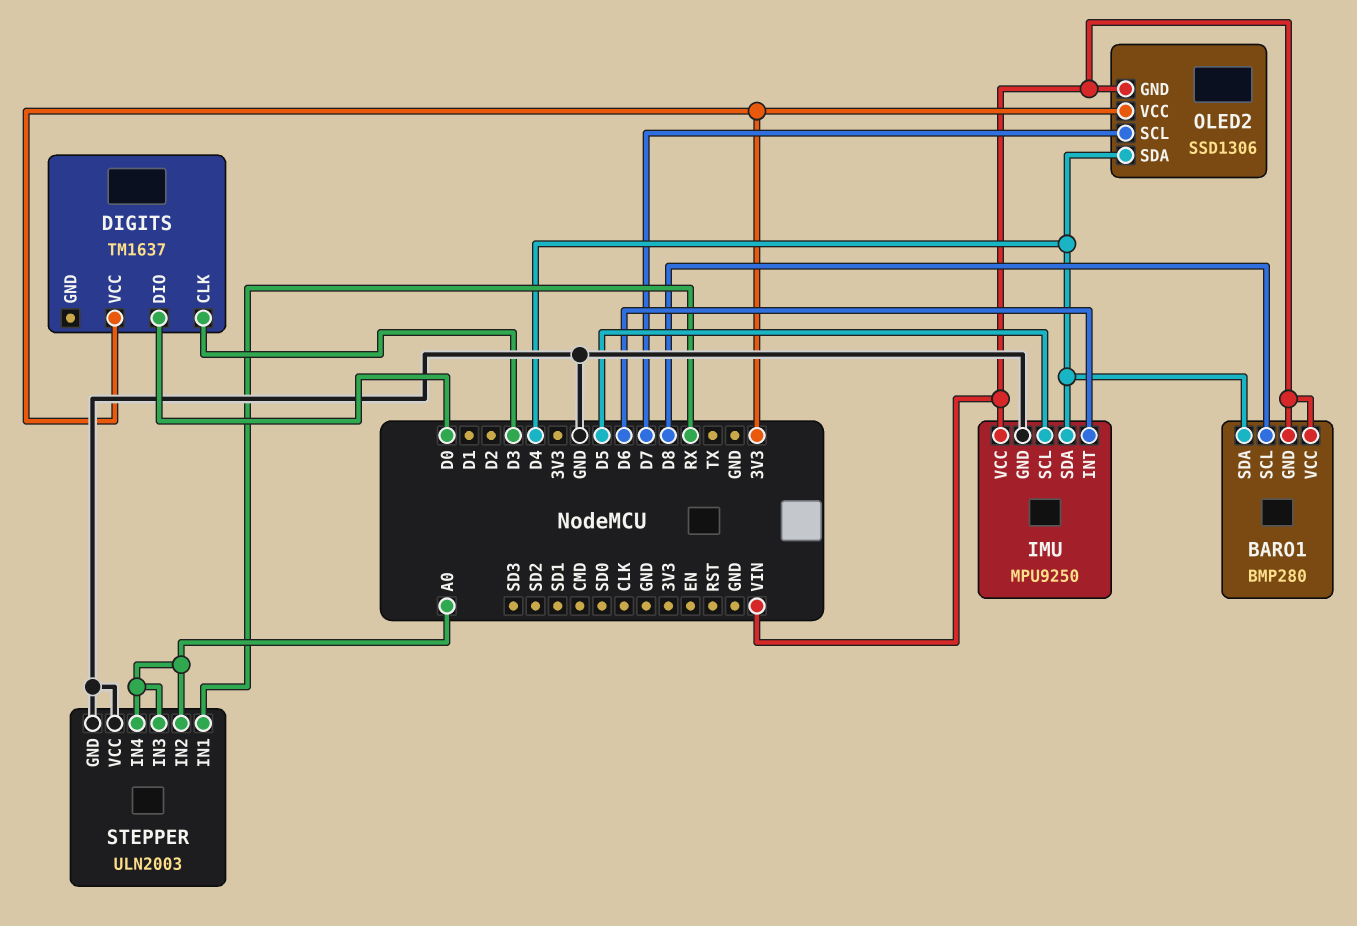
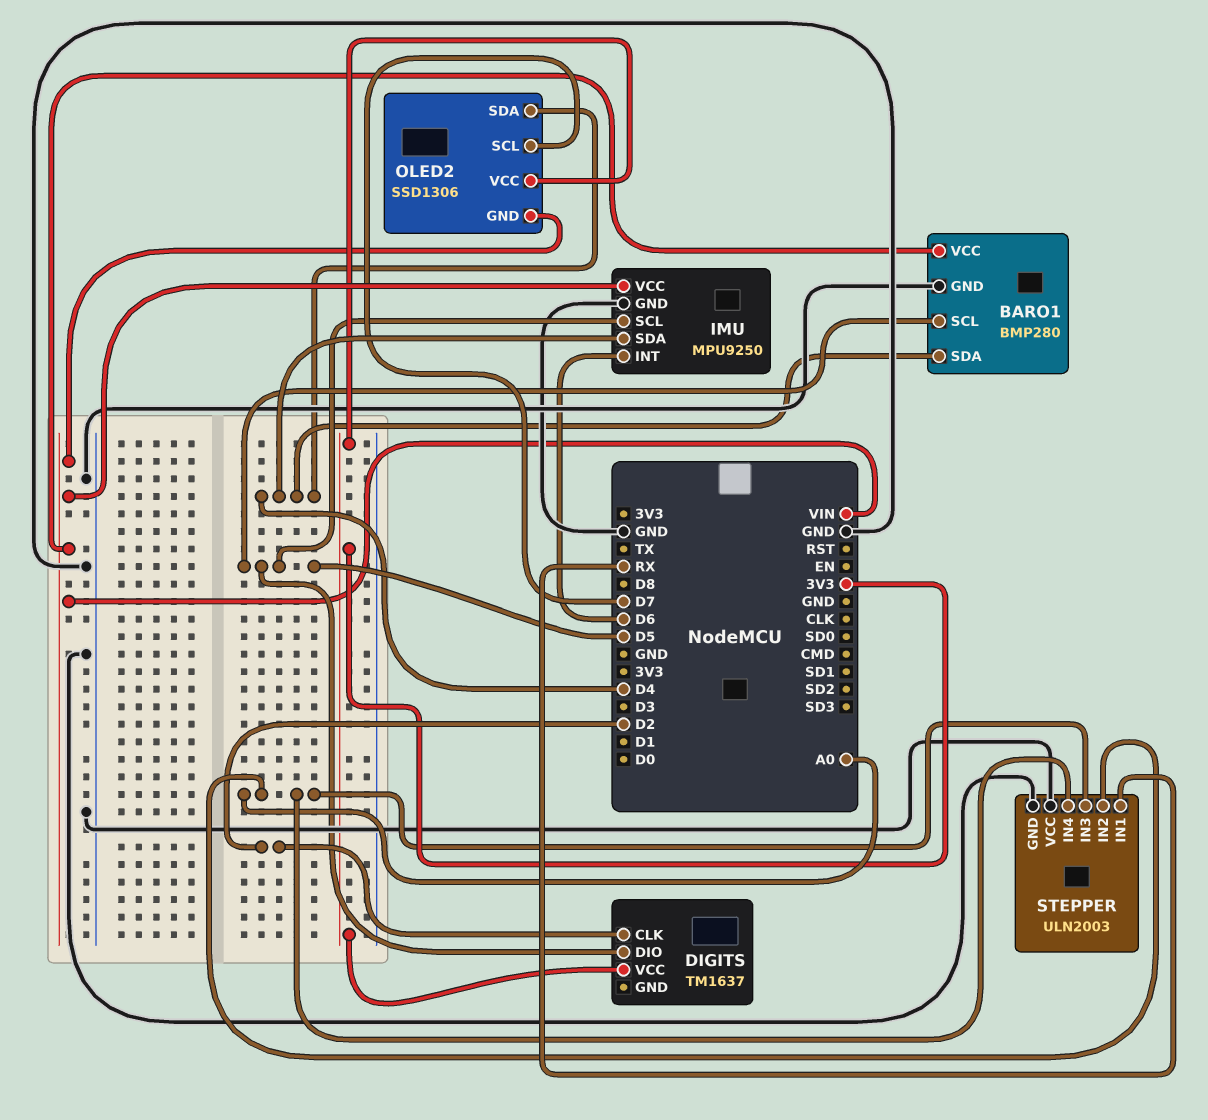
BARO1 pin GND: VIN -> GND
BARO1 pin SCL: D8 -> D5
DIGITS pin CLK: D3 -> D2
DIGITS pin DIO: D0 -> D5

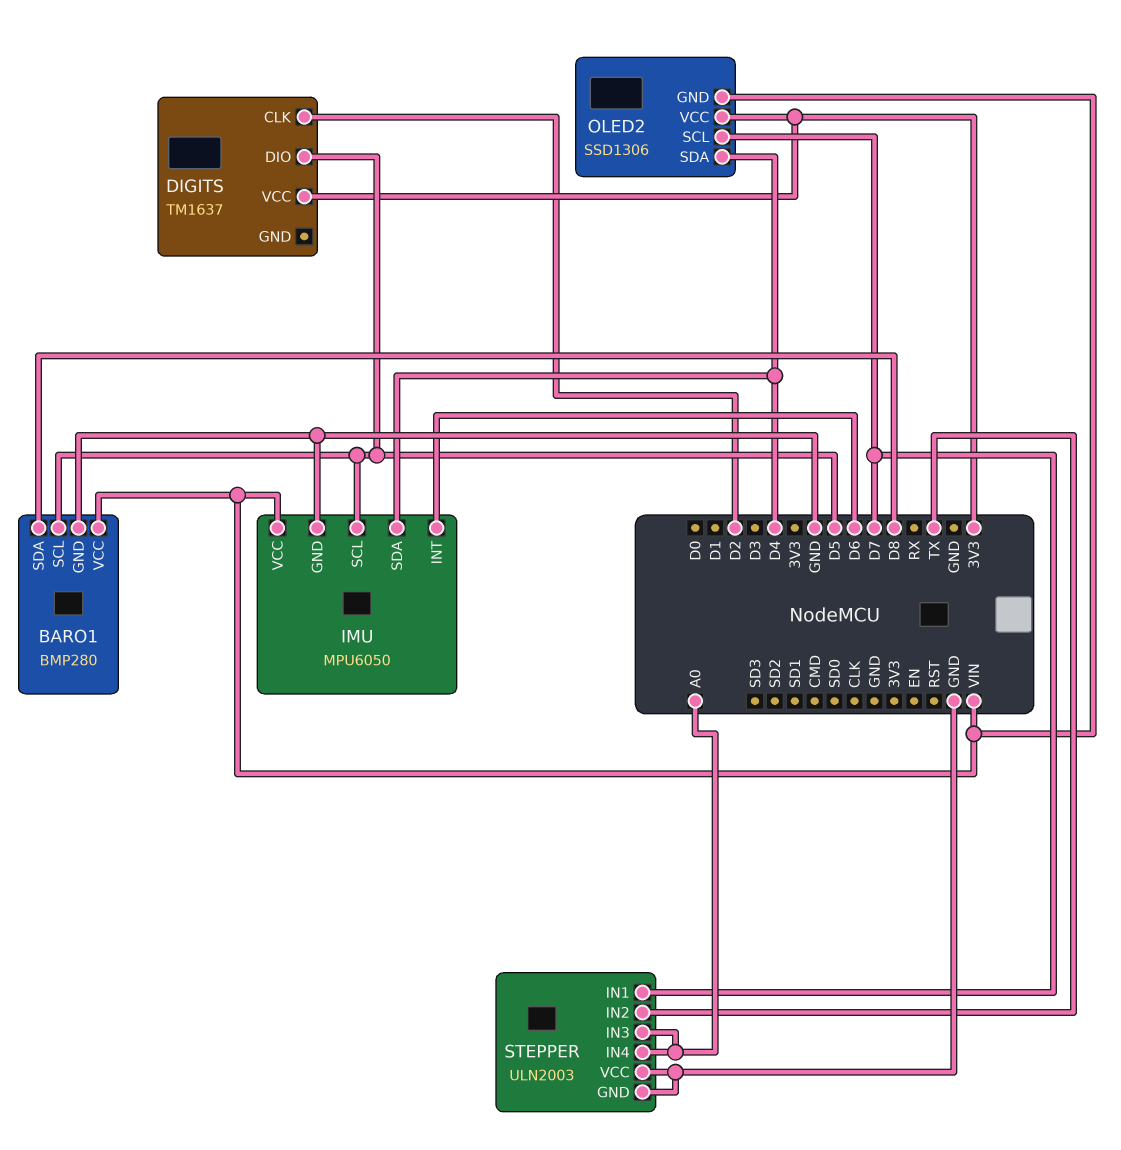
BARO1 pin SDA: D4 -> D8
IMU: MPU9250 -> MPU6050
STEPPER pin IN1: RX -> D7
STEPPER pin IN2: A0 -> TX

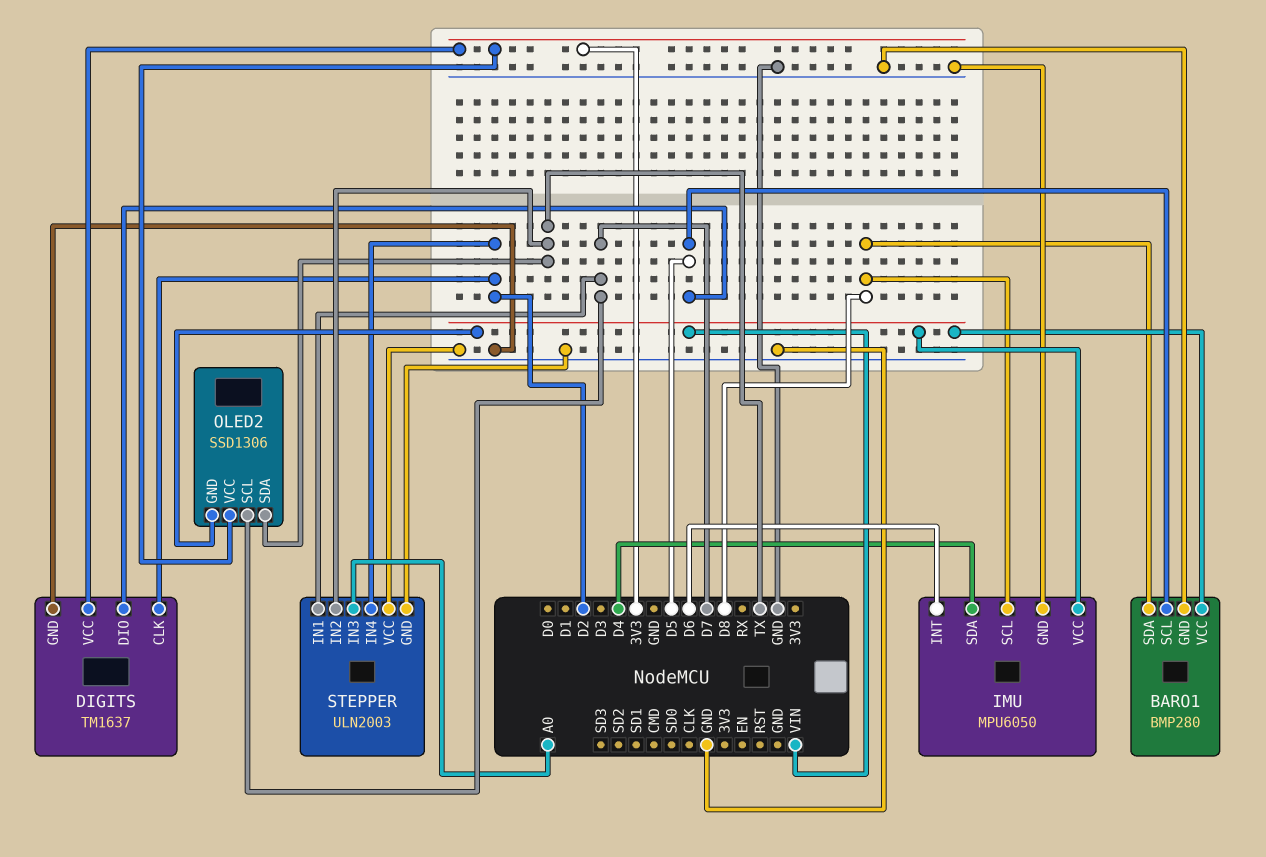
DIGITS pin GND: none -> GND
IMU pin SCL: D5 -> D8
OLED2 pin SDA: D4 -> TX
STEPPER pin IN4: A0 -> D2

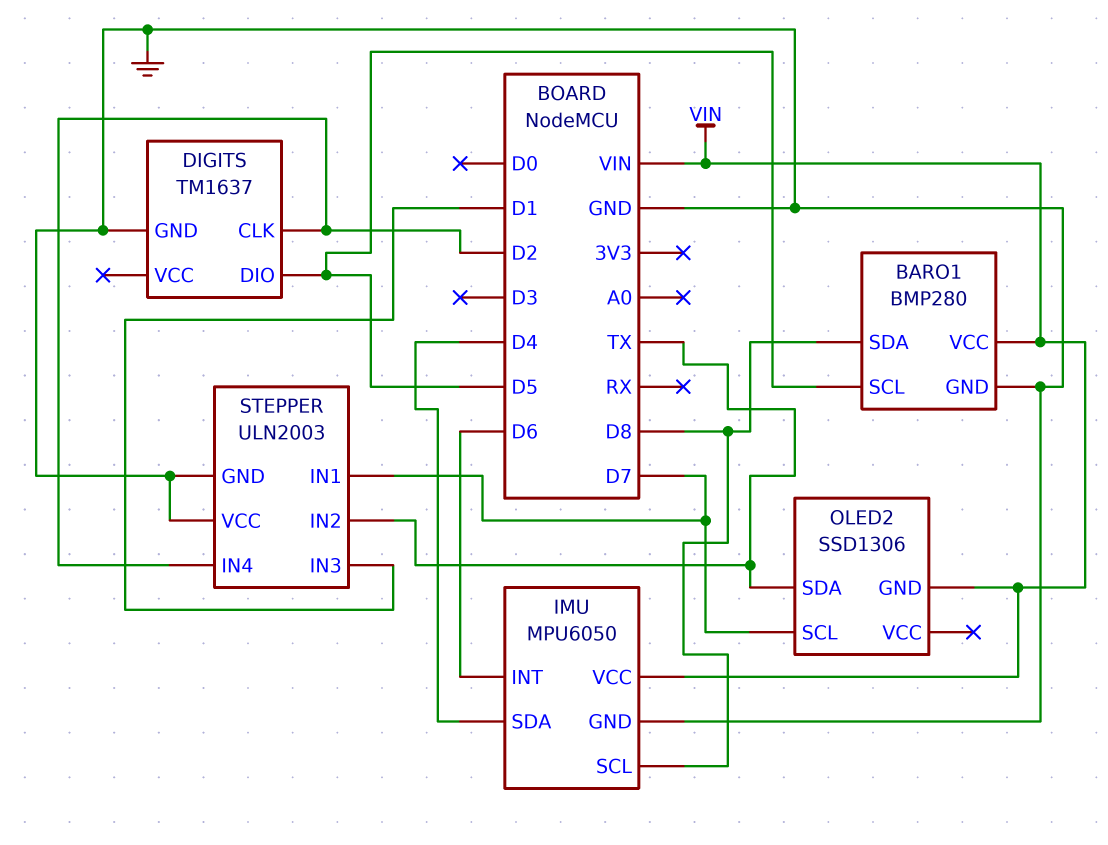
DIGITS pin VCC: 3V3 -> none
OLED2 pin VCC: 3V3 -> none
STEPPER pin IN3: A0 -> D1

